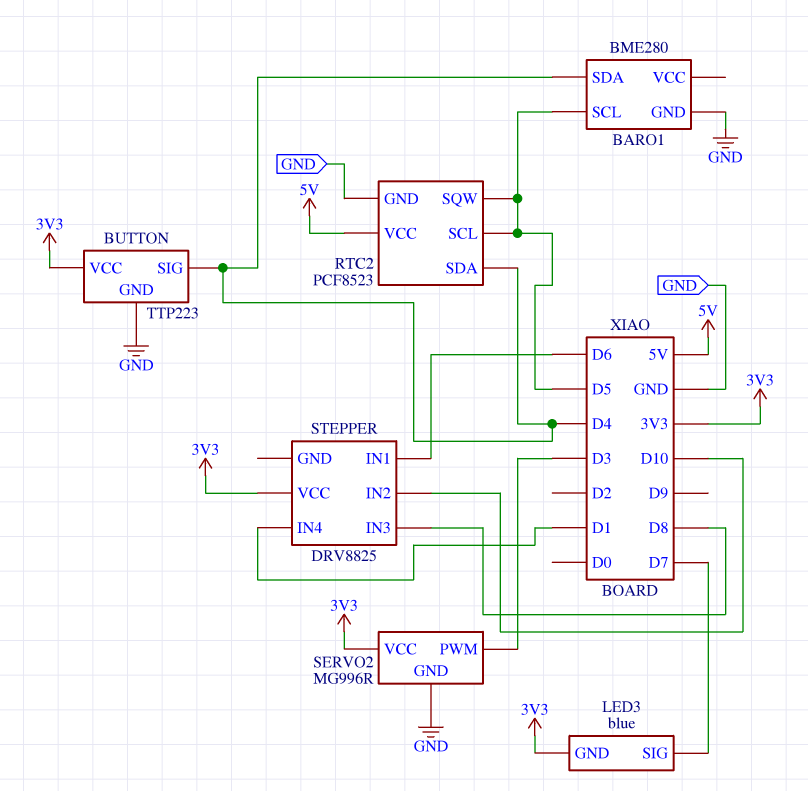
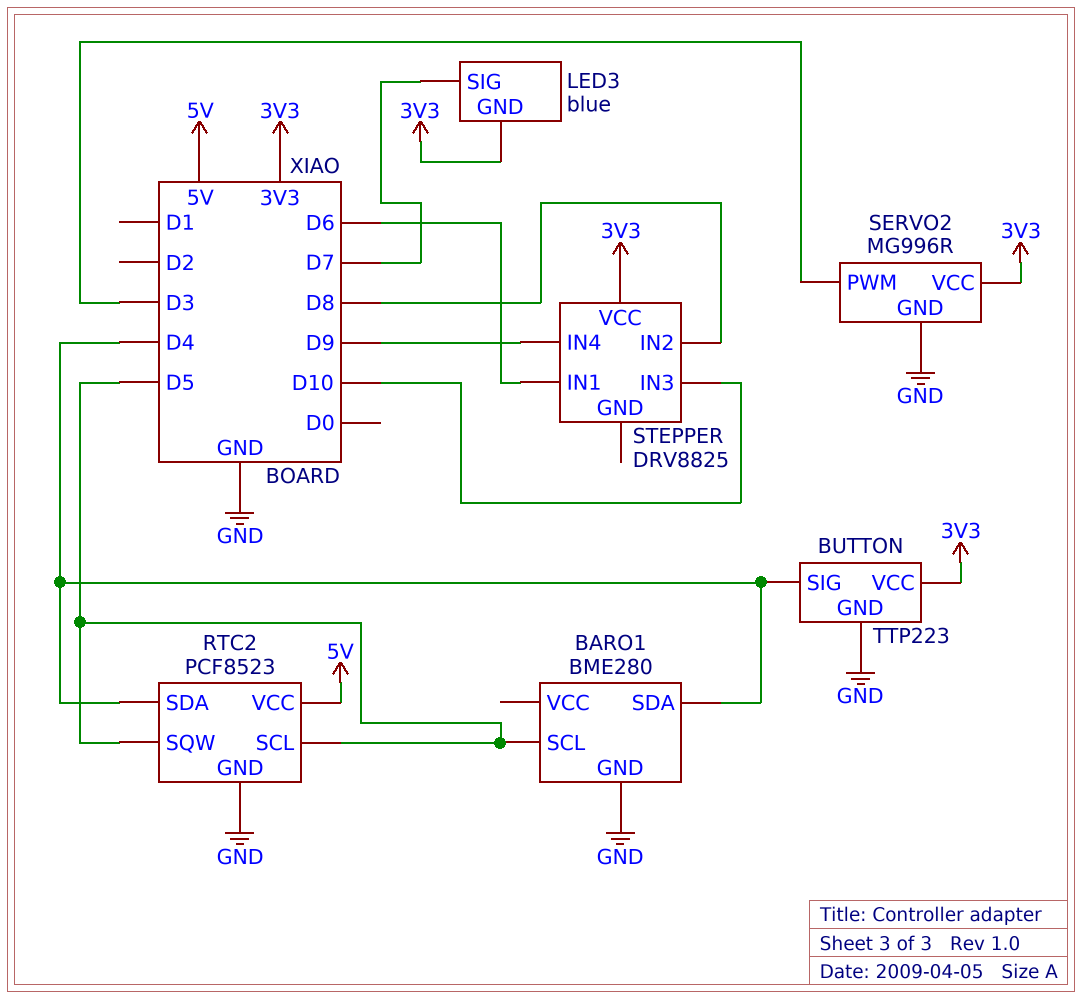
STEPPER pin IN2: D10 -> D8
STEPPER pin IN3: D8 -> D10
STEPPER pin IN4: D1 -> D9

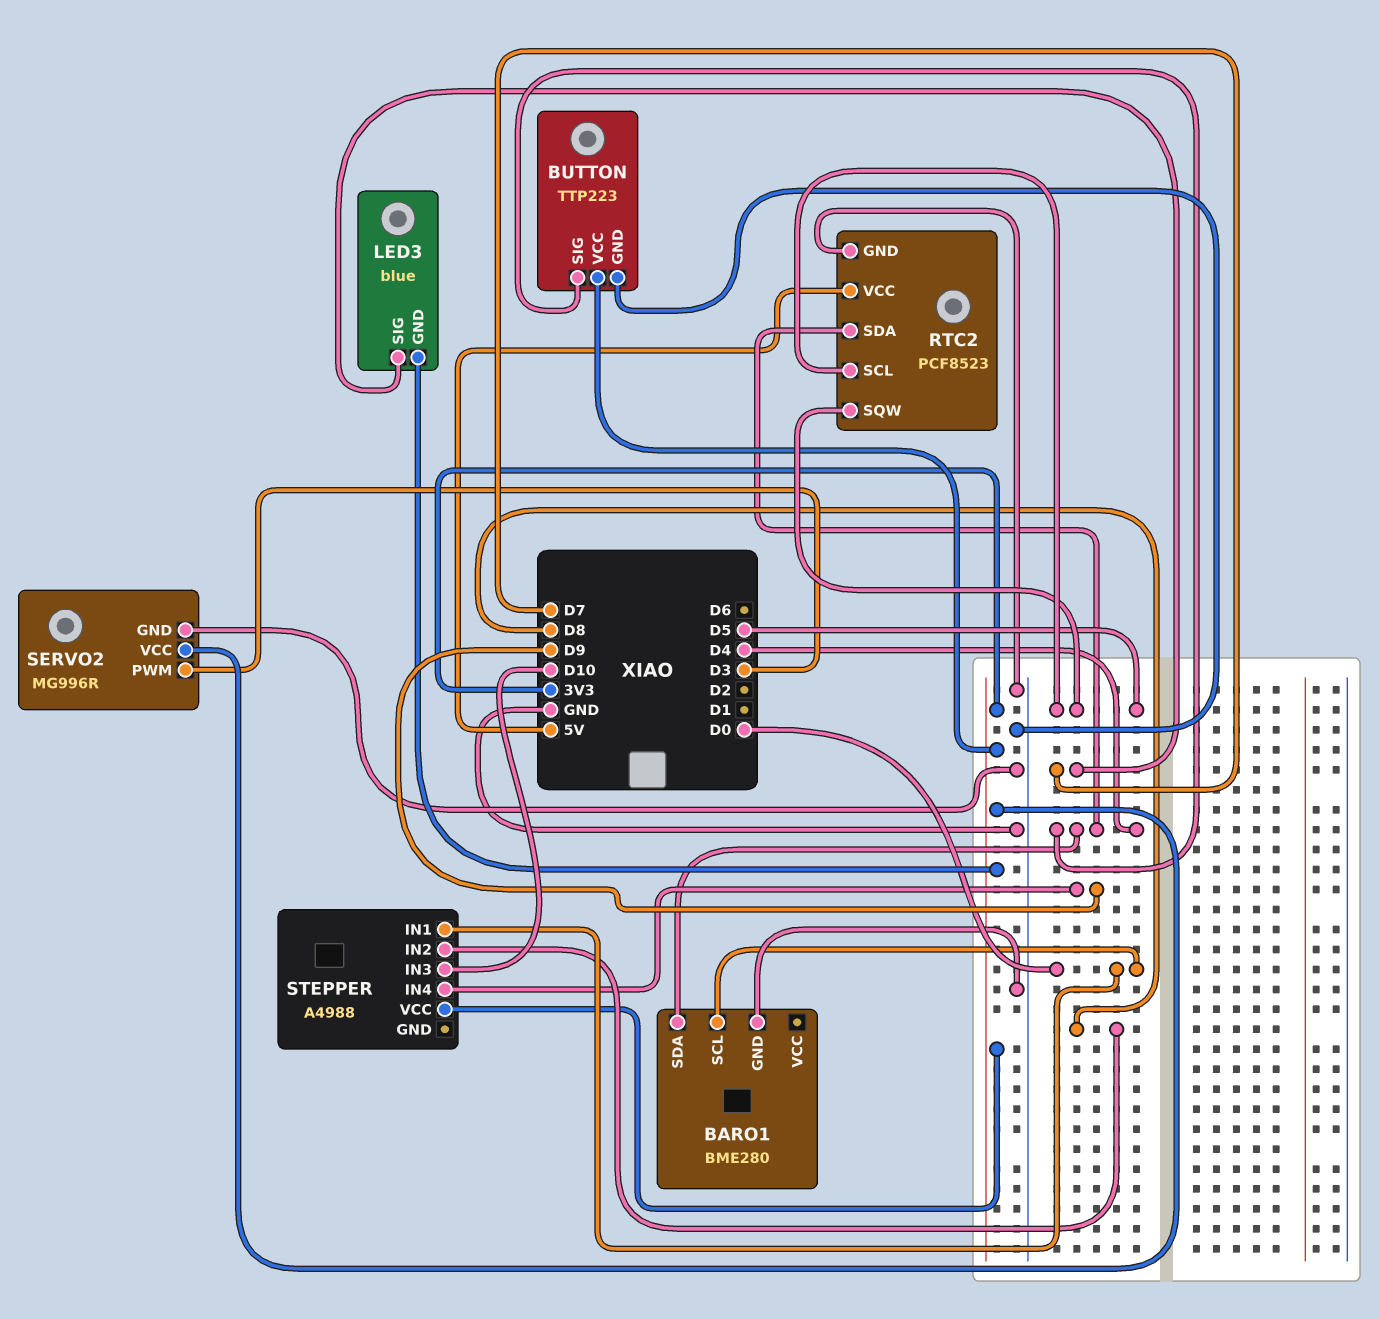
BARO1 pin SCL: D5 -> D0
STEPPER: DRV8825 -> A4988
STEPPER pin IN1: D6 -> D0

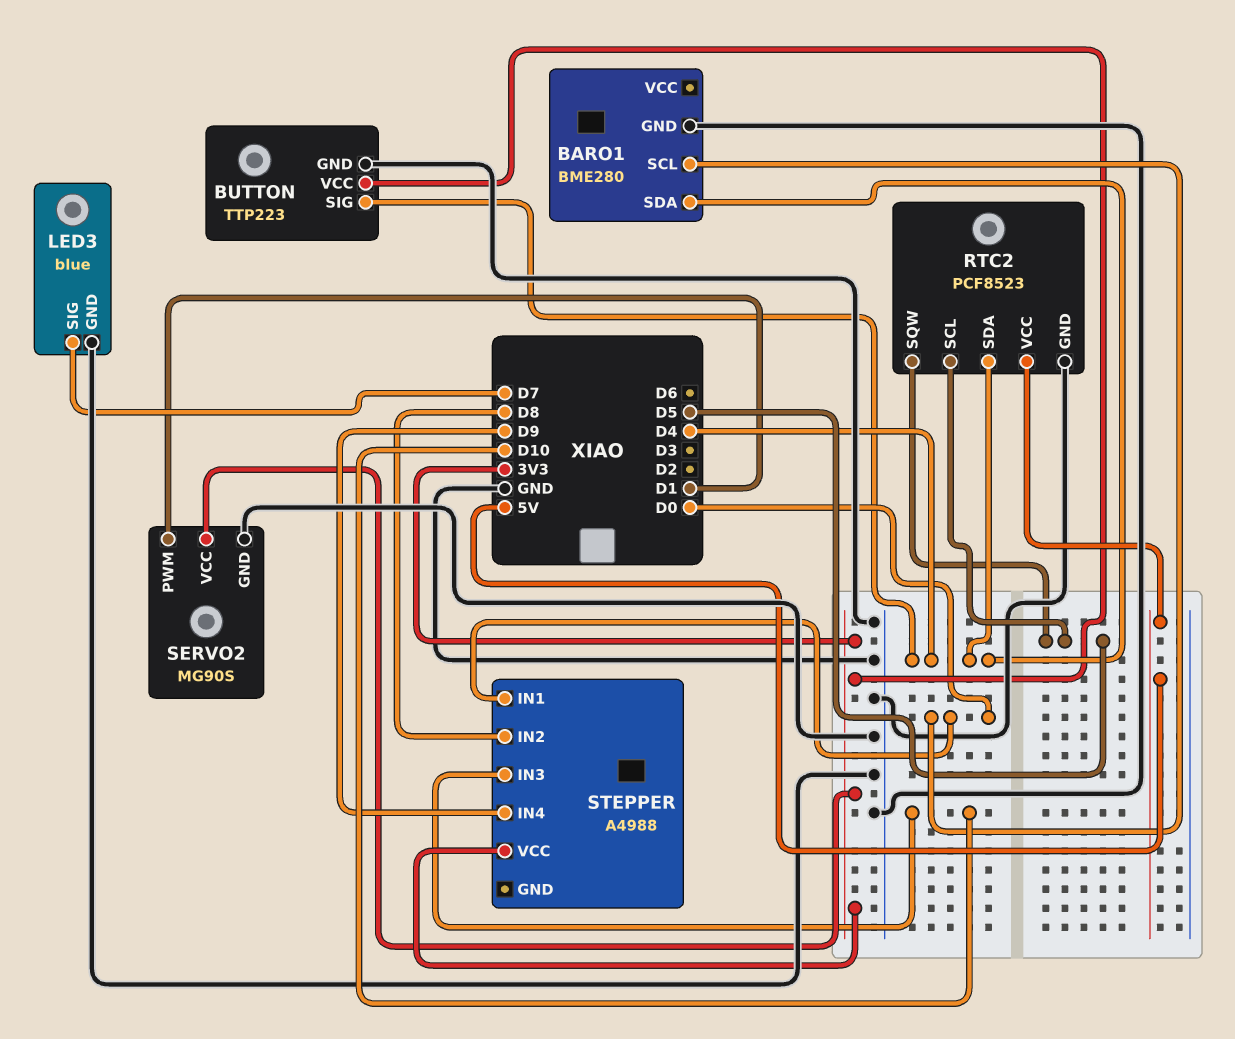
LED3 pin GND: 3V3 -> GND
SERVO2: MG996R -> MG90S
SERVO2 pin PWM: D3 -> D1

